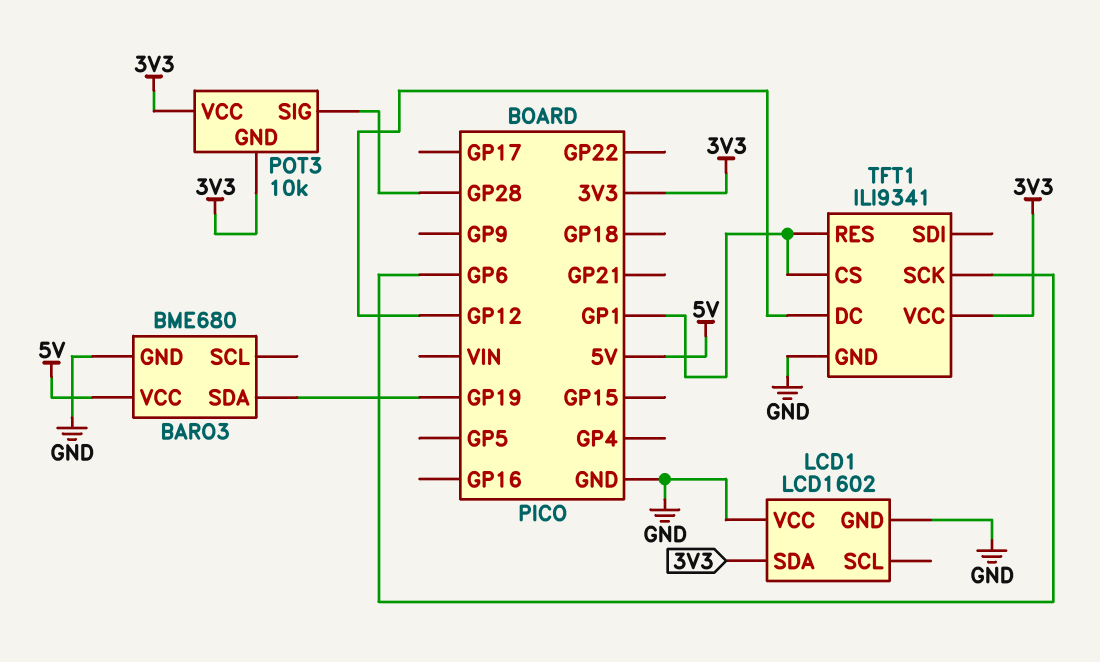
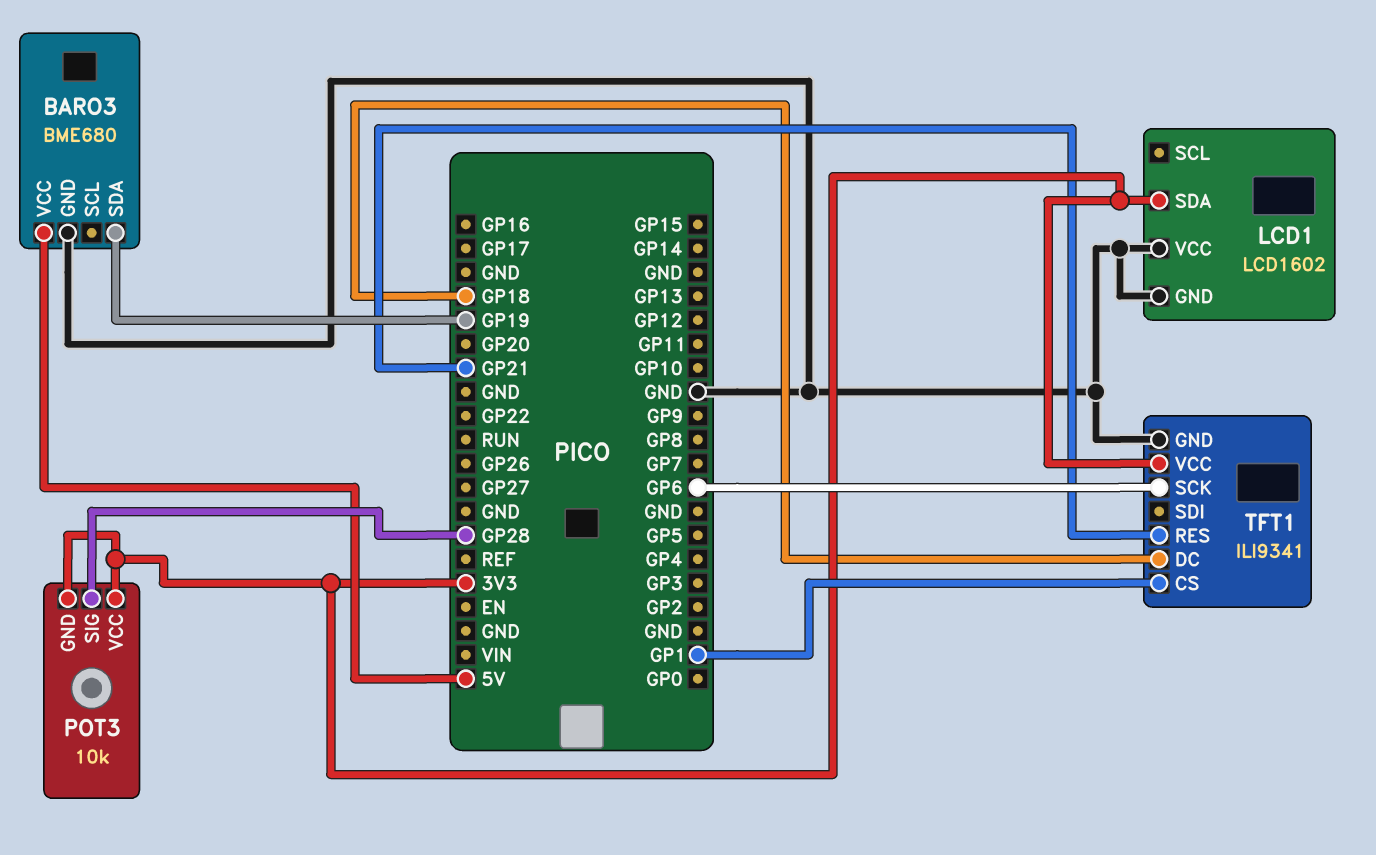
TFT1 pin DC: GP12 -> GP18
TFT1 pin RES: GP1 -> GP21

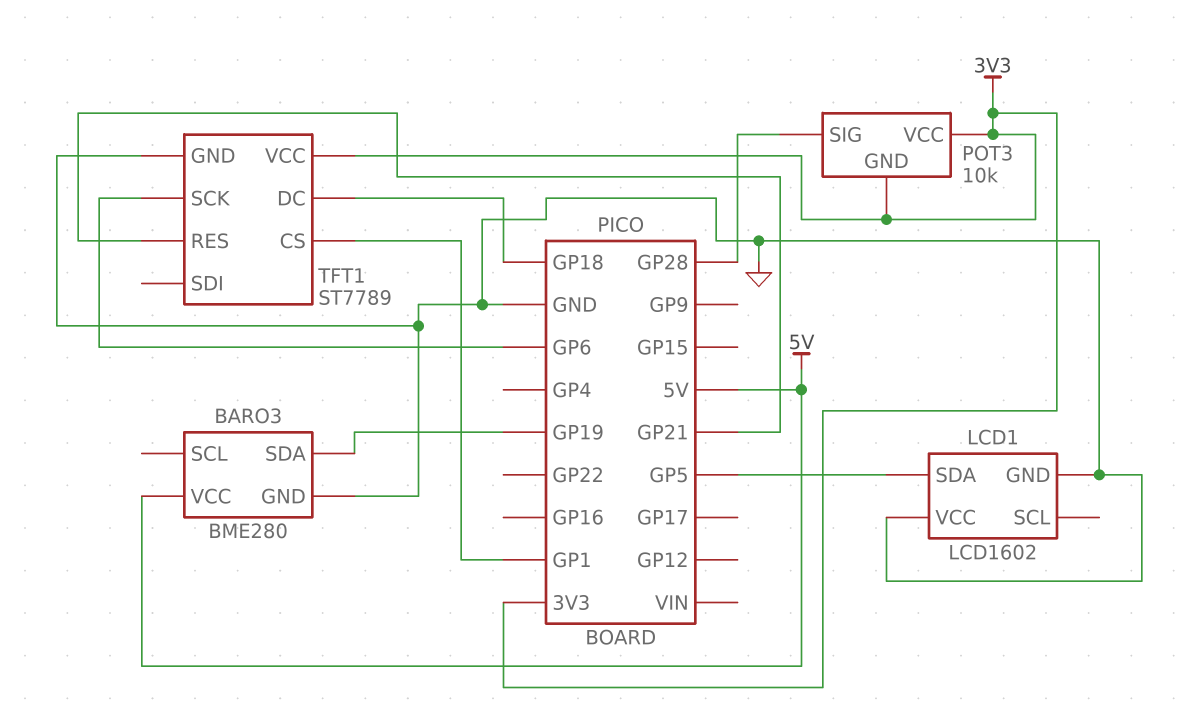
BARO3: BME680 -> BME280
LCD1 pin SDA: 3V3 -> GP5
TFT1: ILI9341 -> ST7789

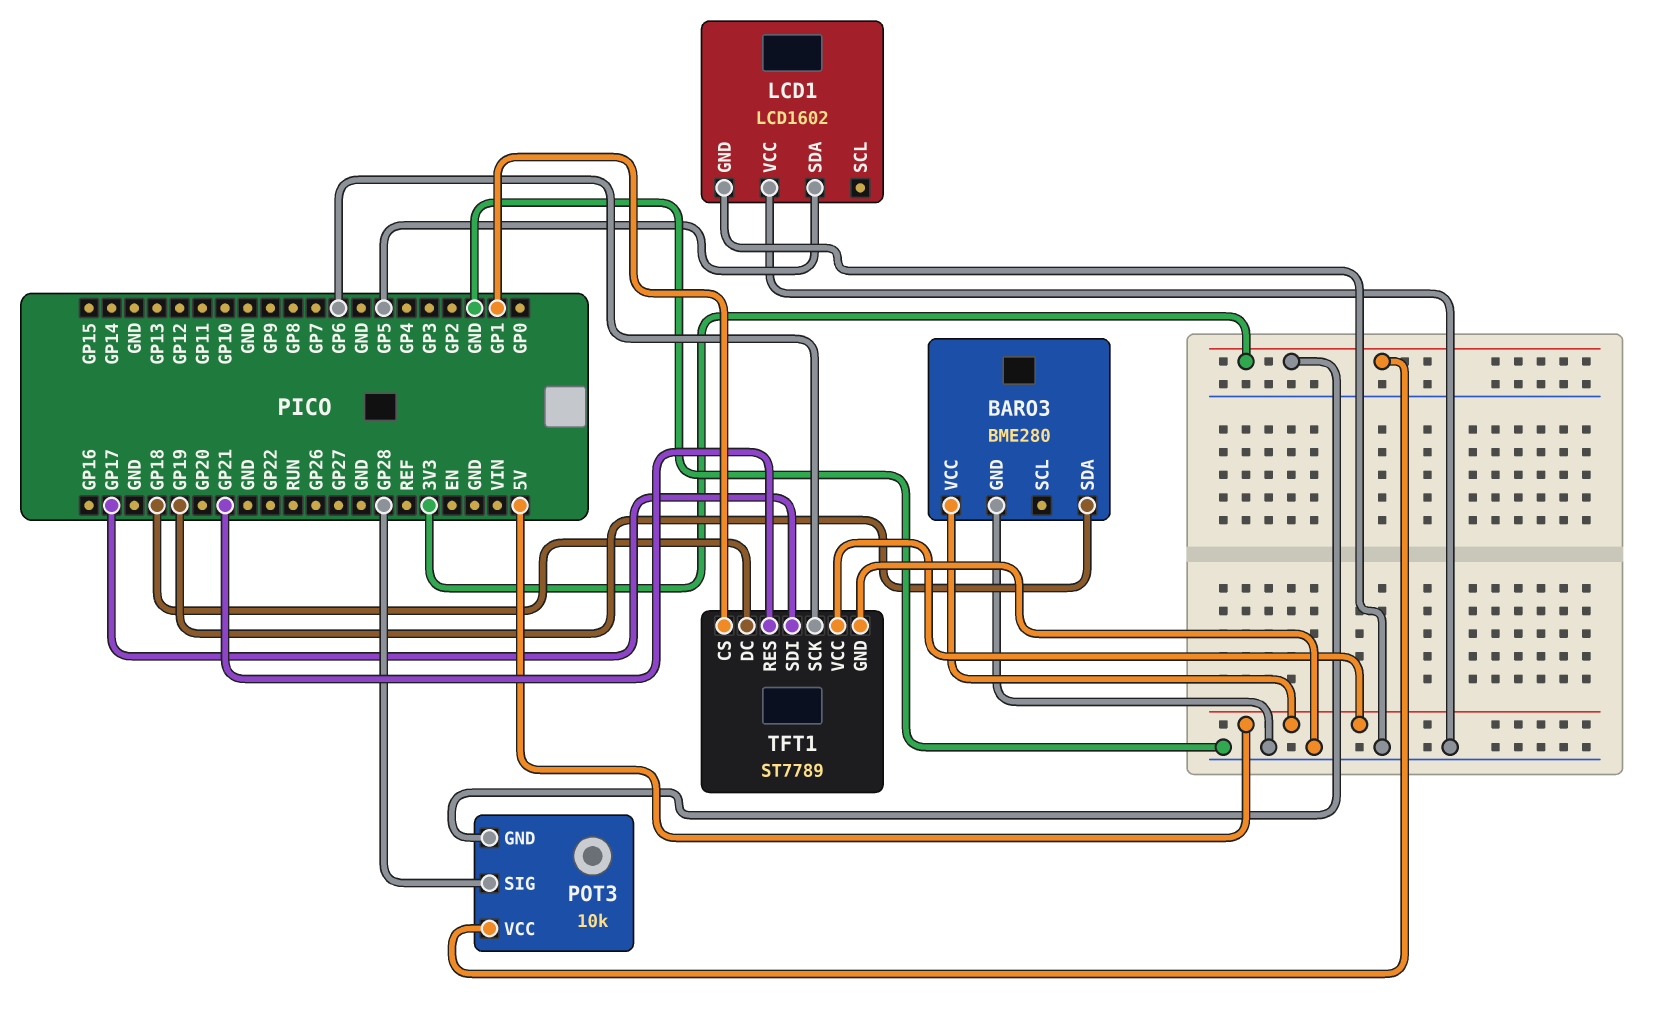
TFT1 pin SDI: none -> GP17
TFT1 pin VCC: 3V3 -> 5V

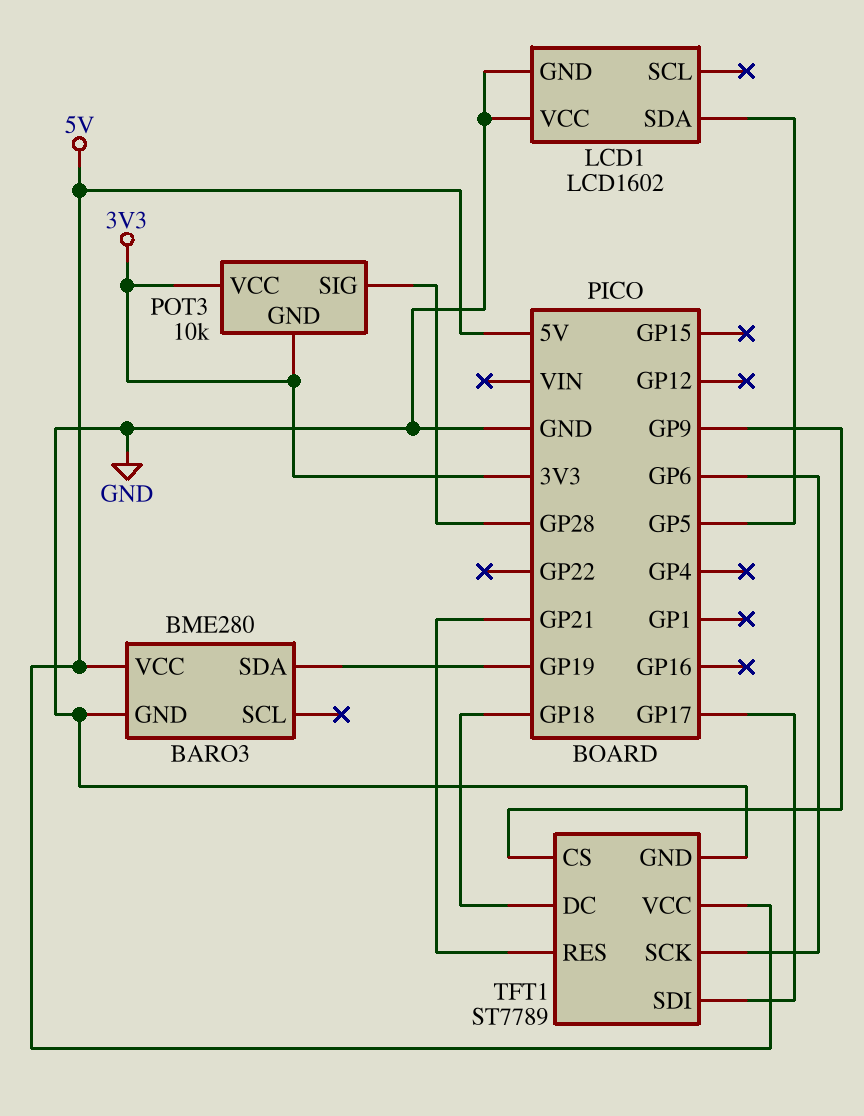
TFT1 pin CS: GP1 -> GP9

